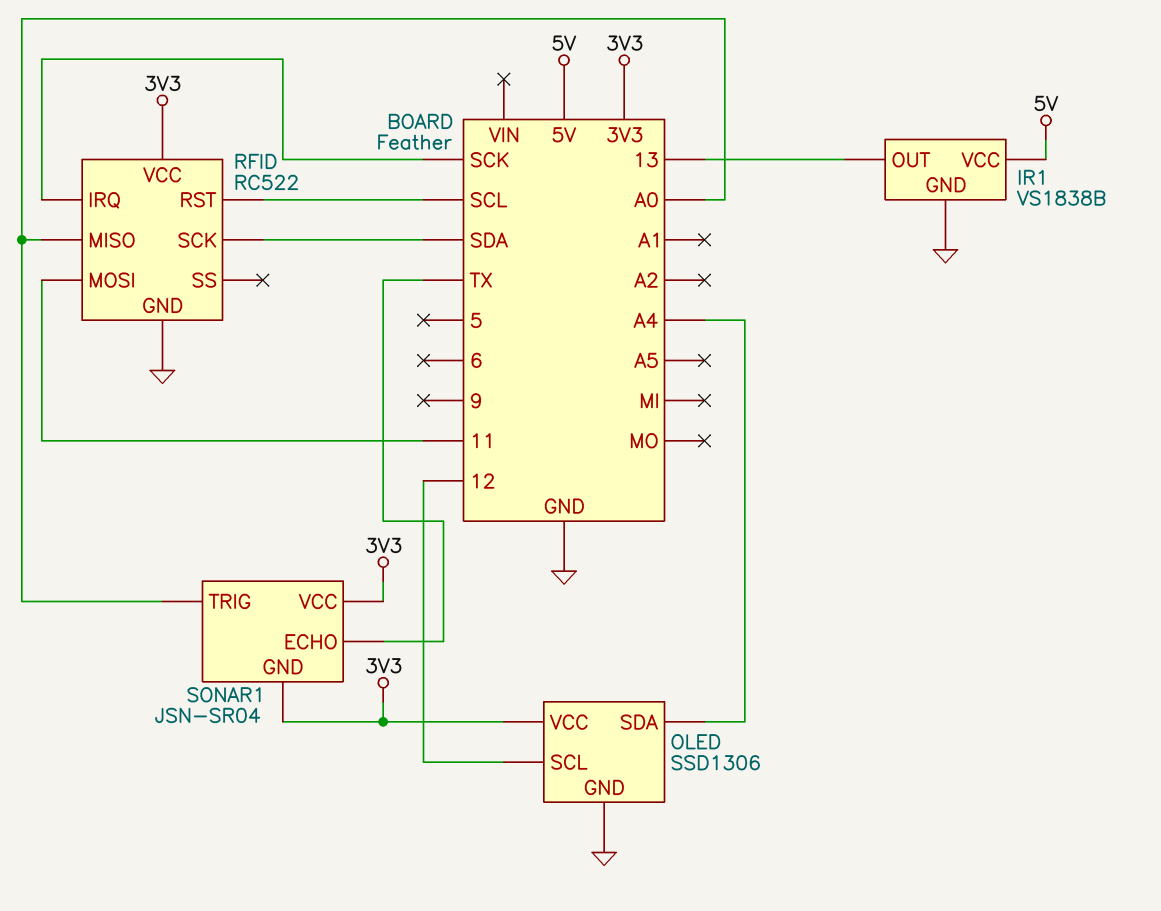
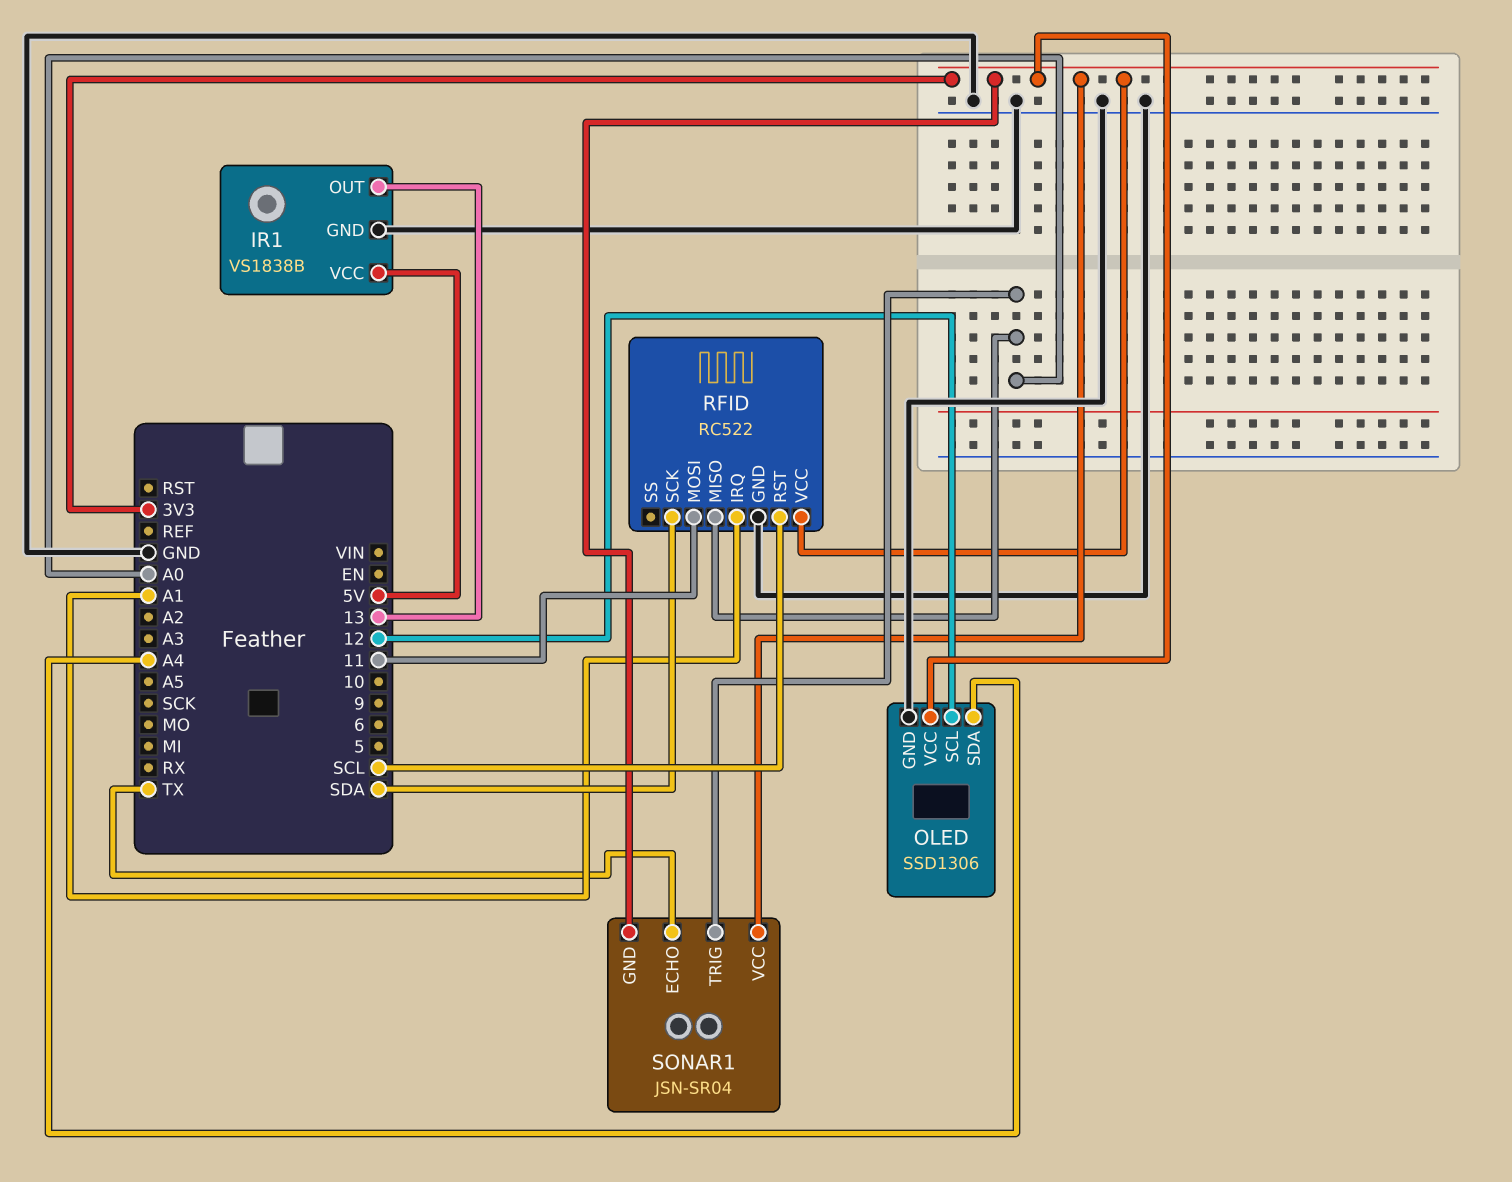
RFID pin IRQ: SCK -> A1

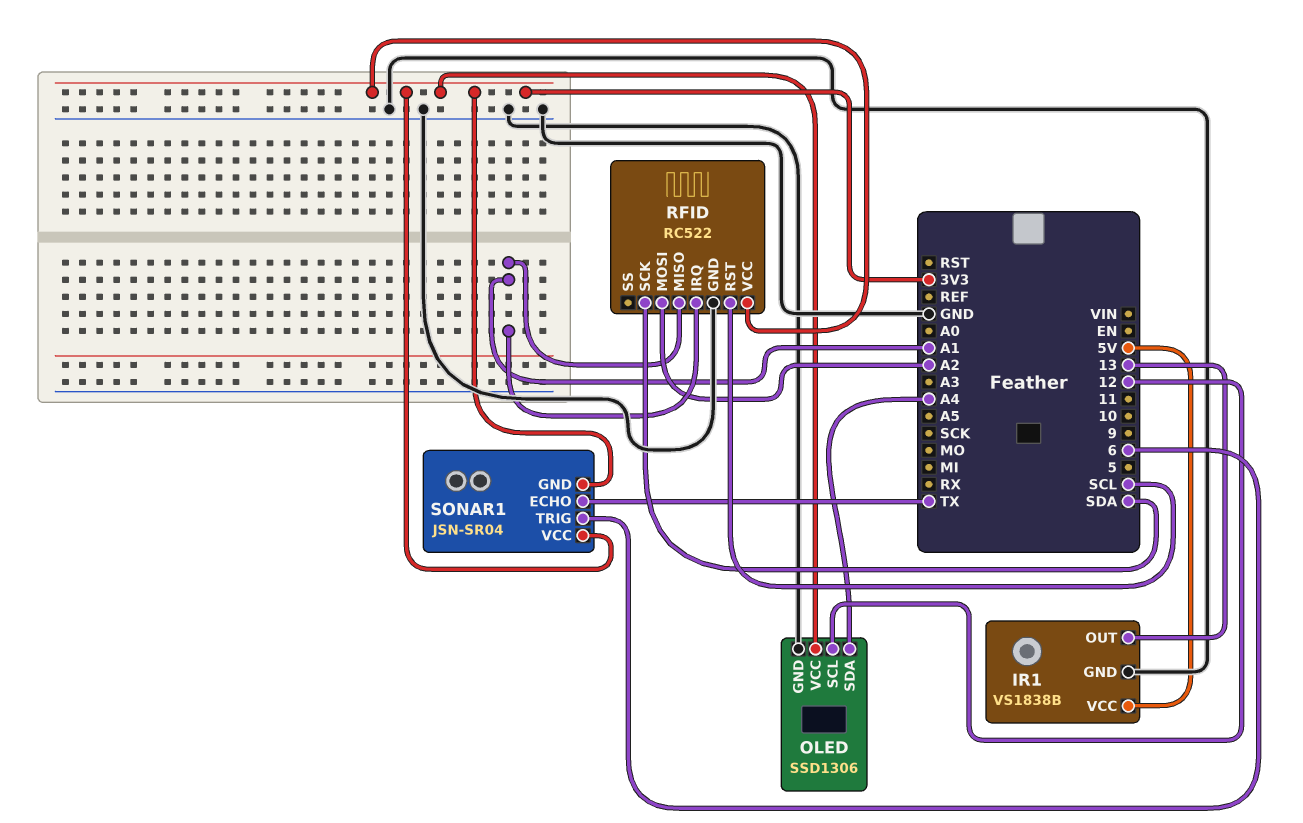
RFID pin MISO: A0 -> A1
RFID pin MOSI: 11 -> A2
SONAR1 pin TRIG: A0 -> 6

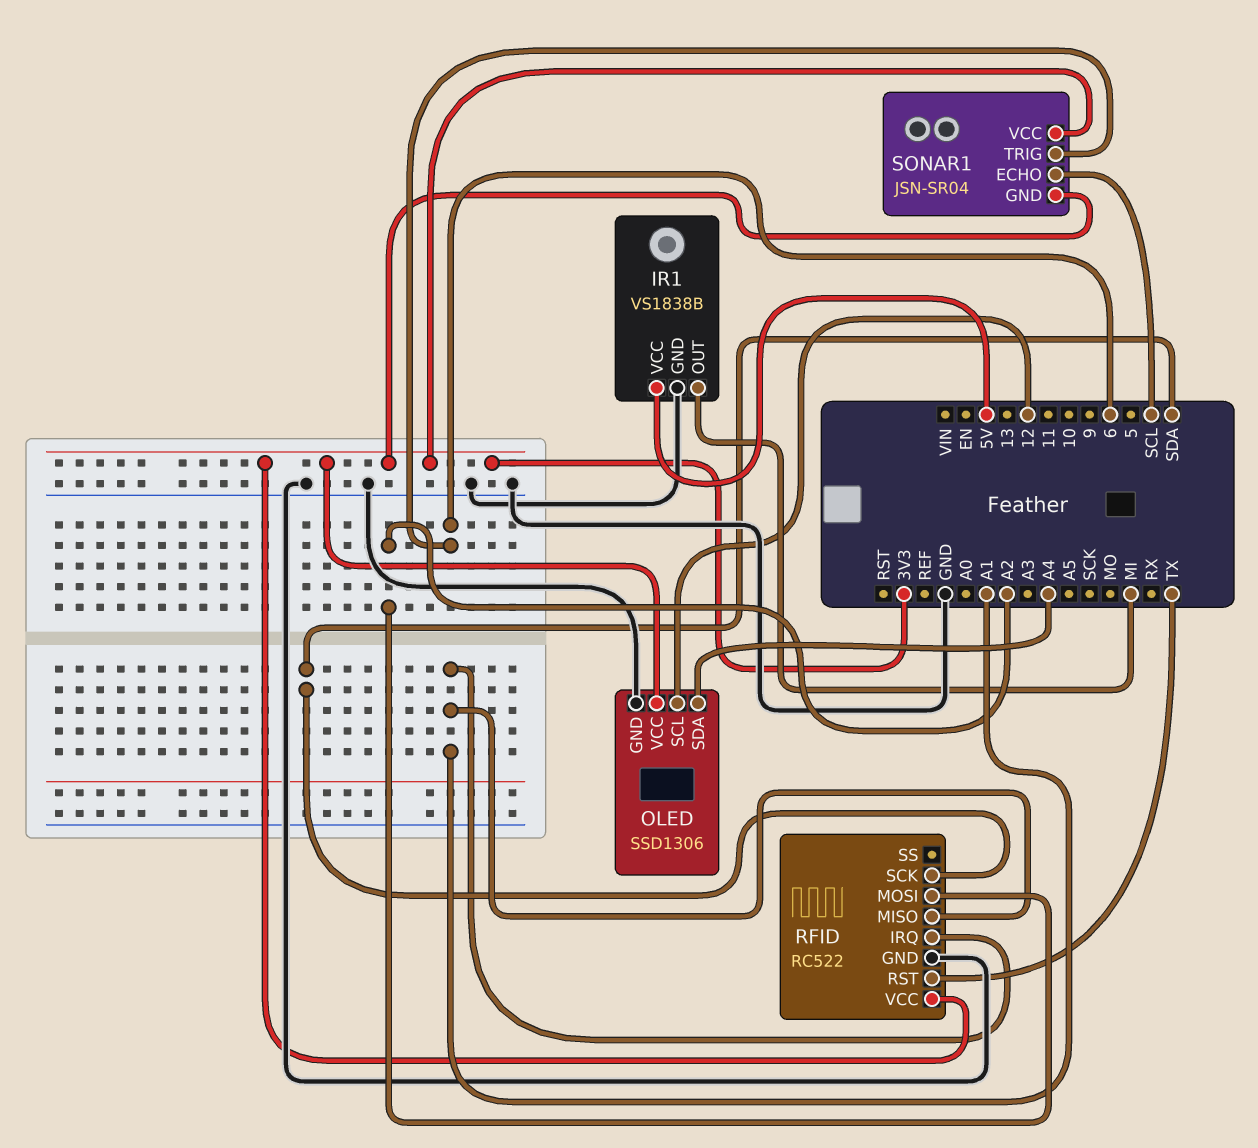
IR1 pin OUT: 13 -> MI
RFID pin RST: SCL -> TX
SONAR1 pin ECHO: TX -> SCL

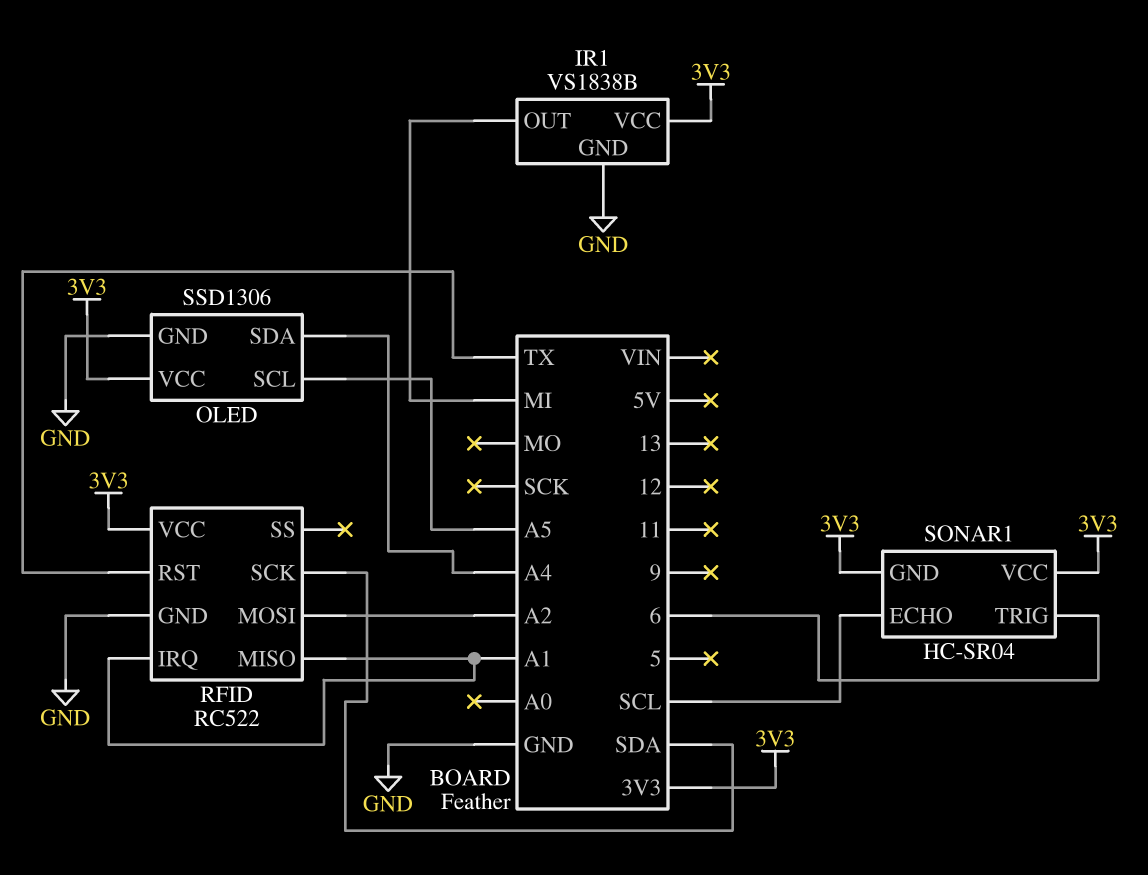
IR1 pin VCC: 5V -> 3V3
OLED pin SCL: 12 -> A5
SONAR1: JSN-SR04 -> HC-SR04

